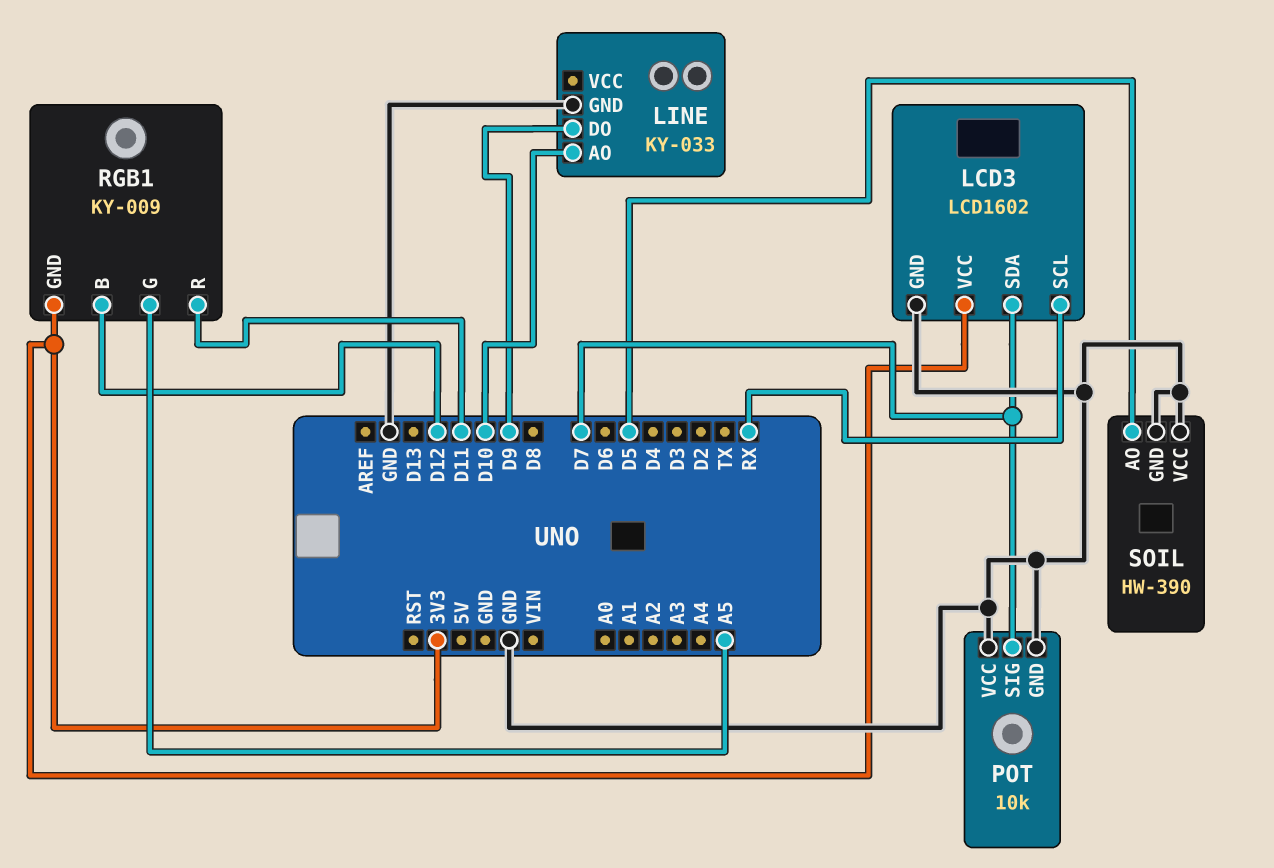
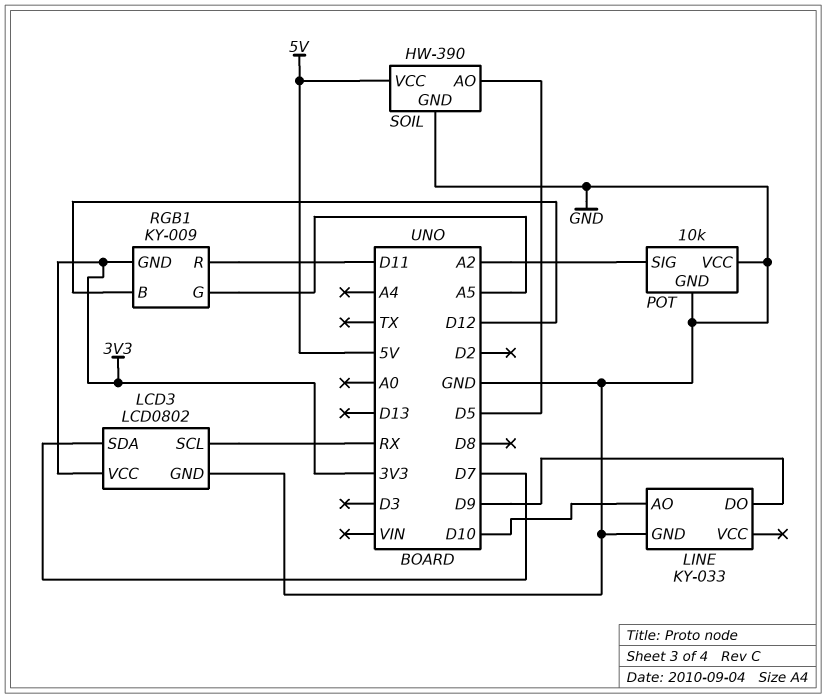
LCD3: LCD1602 -> LCD0802
POT pin SIG: D7 -> A2
SOIL pin VCC: GND -> 5V

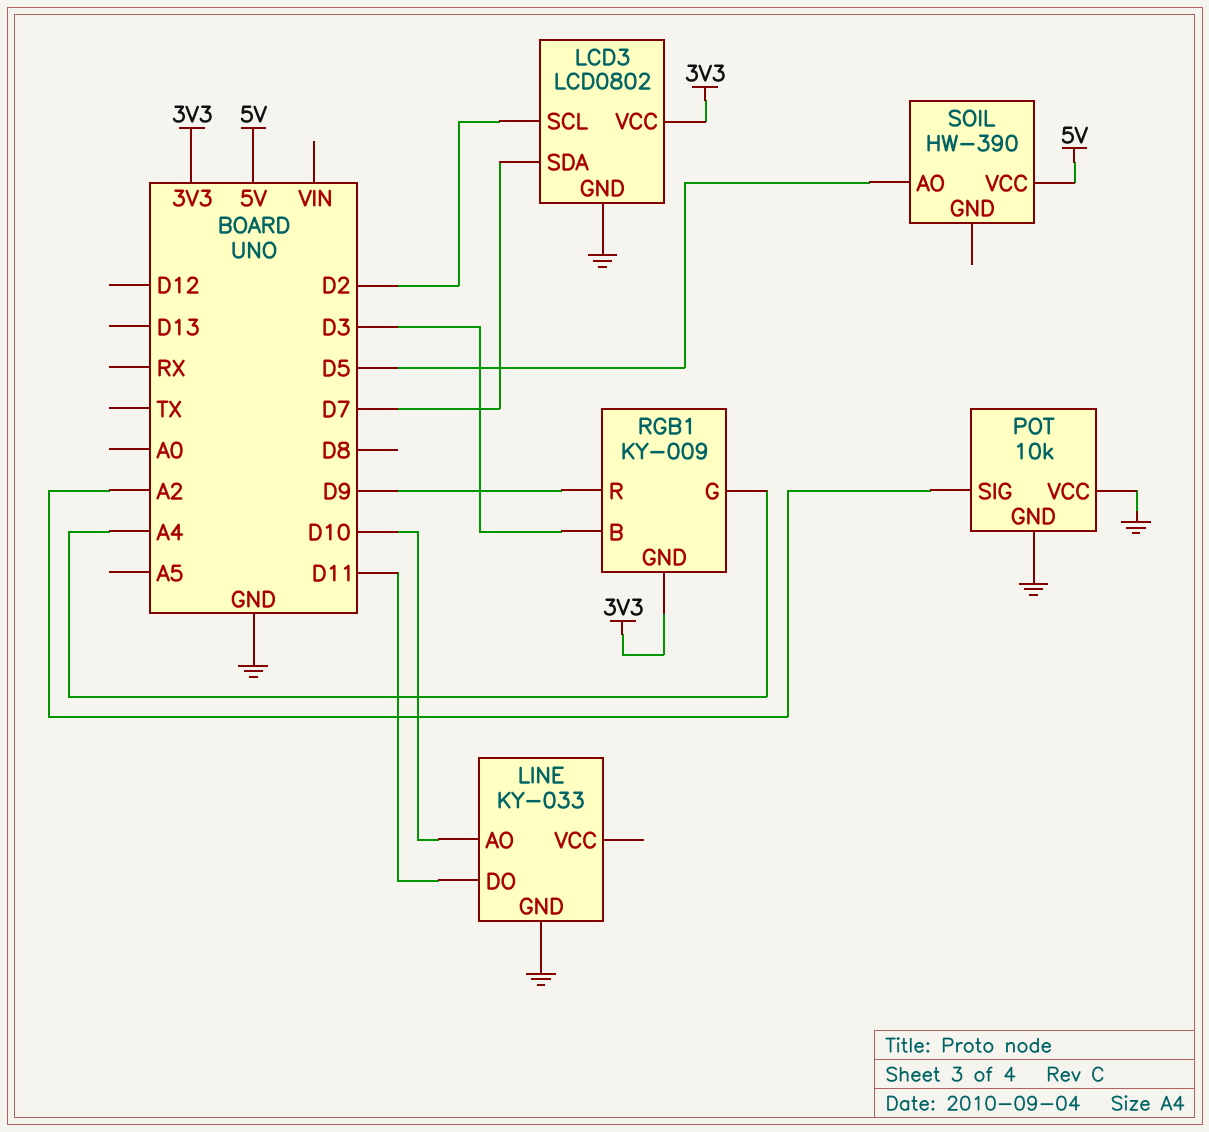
LCD3 pin SCL: RX -> D2
LINE pin DO: D9 -> D11
RGB1 pin B: D12 -> D3
RGB1 pin G: A5 -> A4
RGB1 pin R: D11 -> D9
SOIL pin GND: GND -> none

